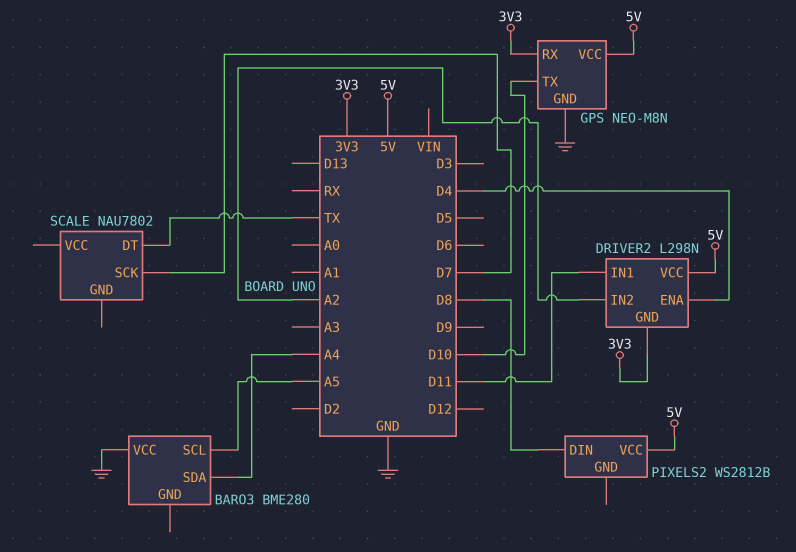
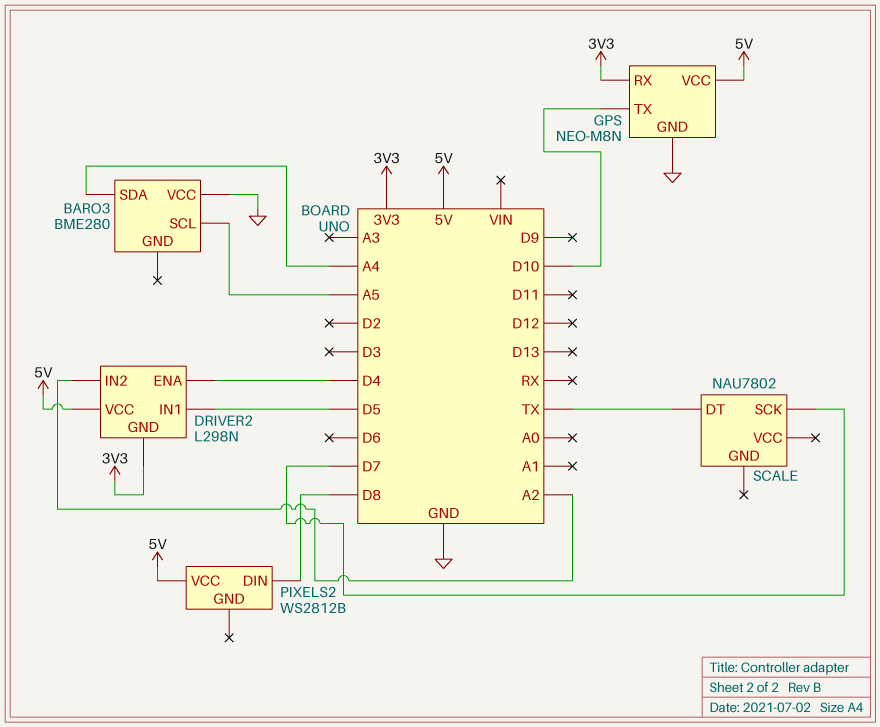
DRIVER2 pin IN1: D11 -> D5

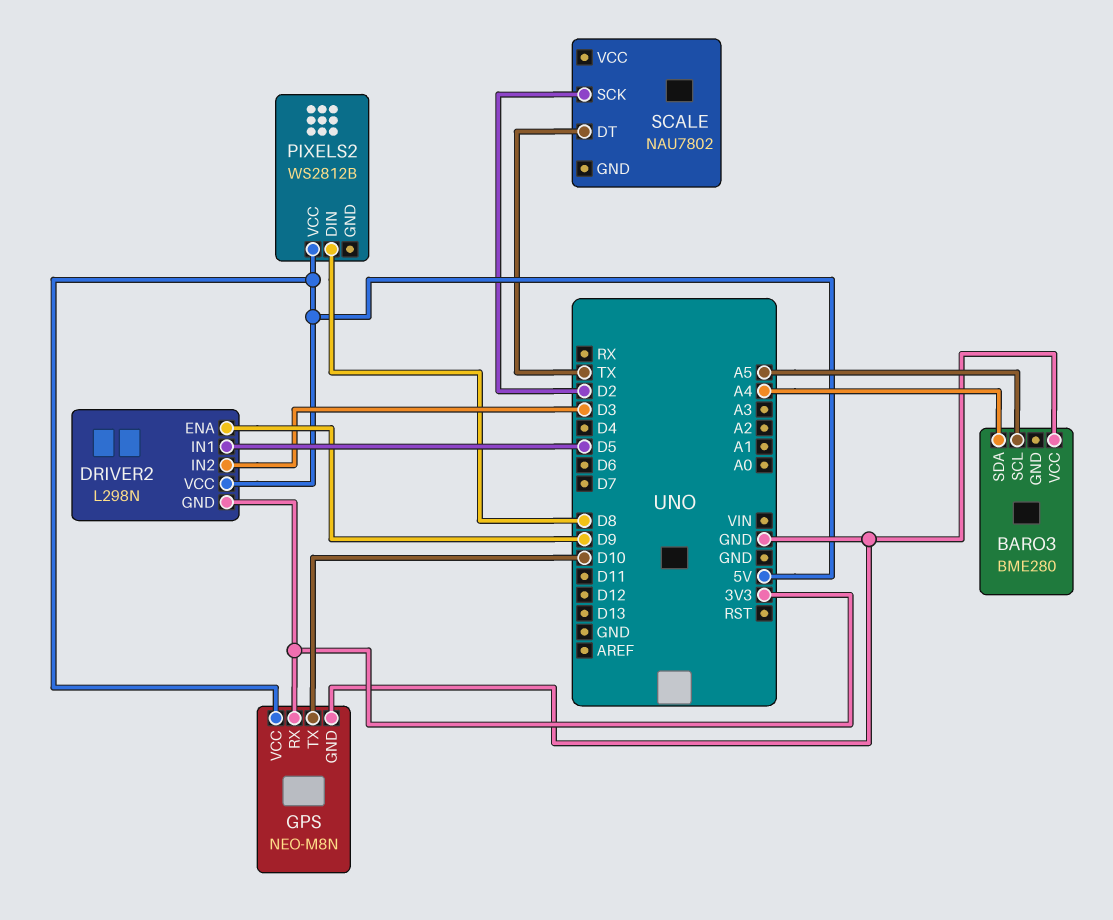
DRIVER2 pin ENA: D4 -> D9
DRIVER2 pin IN2: A2 -> D3
SCALE pin SCK: D7 -> D2

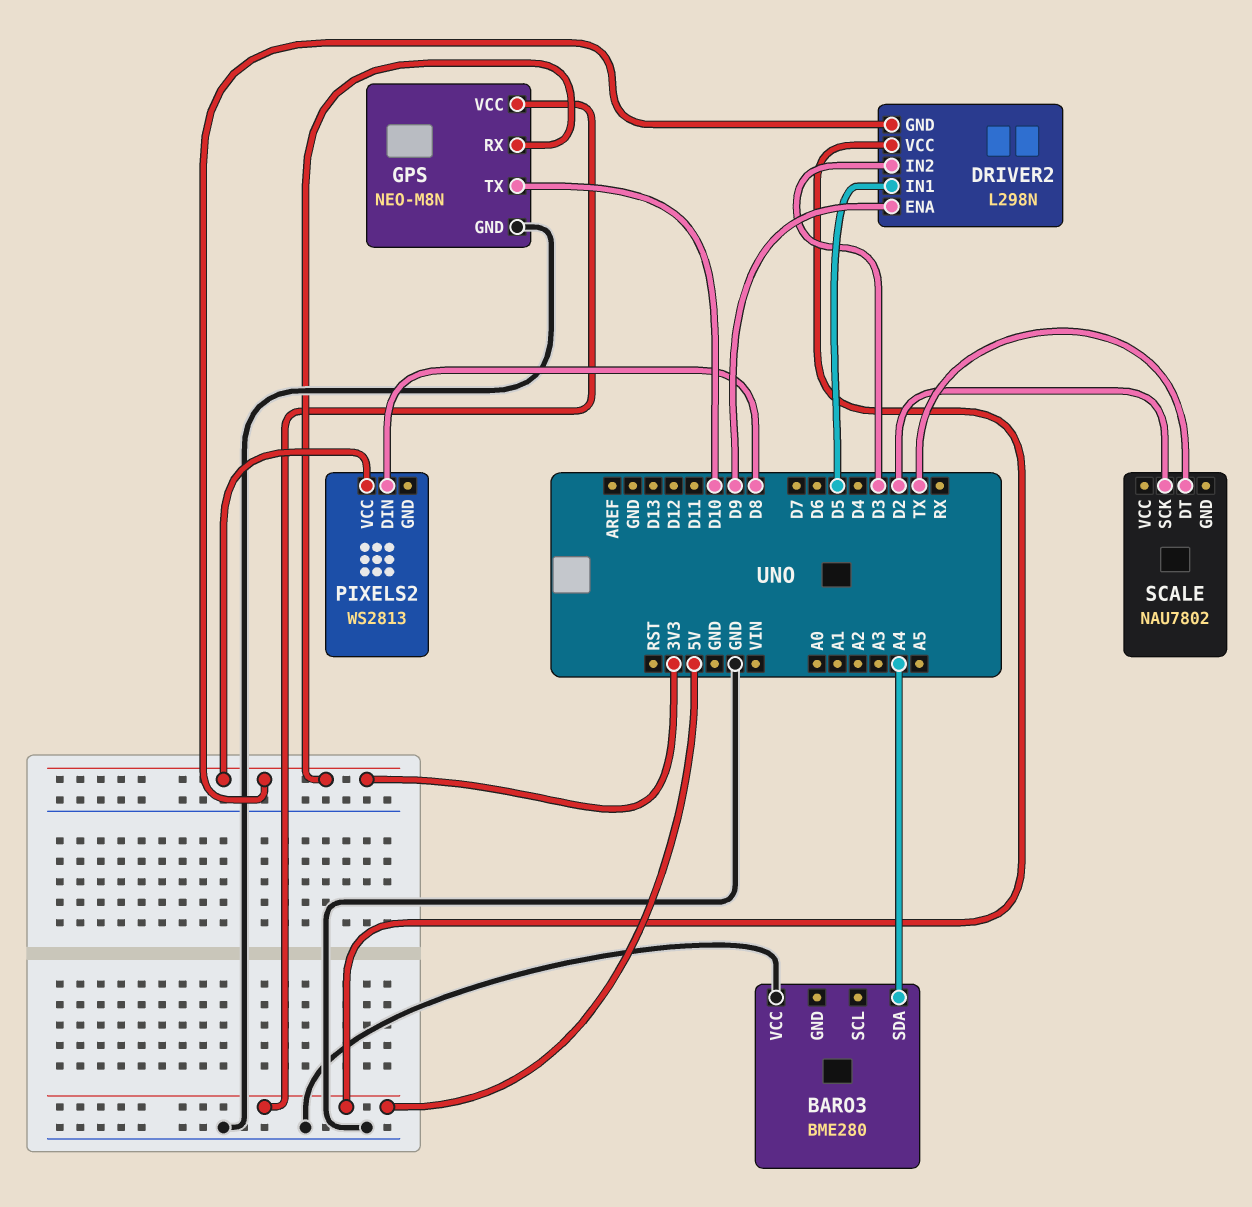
BARO3 pin SCL: A5 -> none
PIXELS2: WS2812B -> WS2813
PIXELS2 pin VCC: 5V -> 3V3

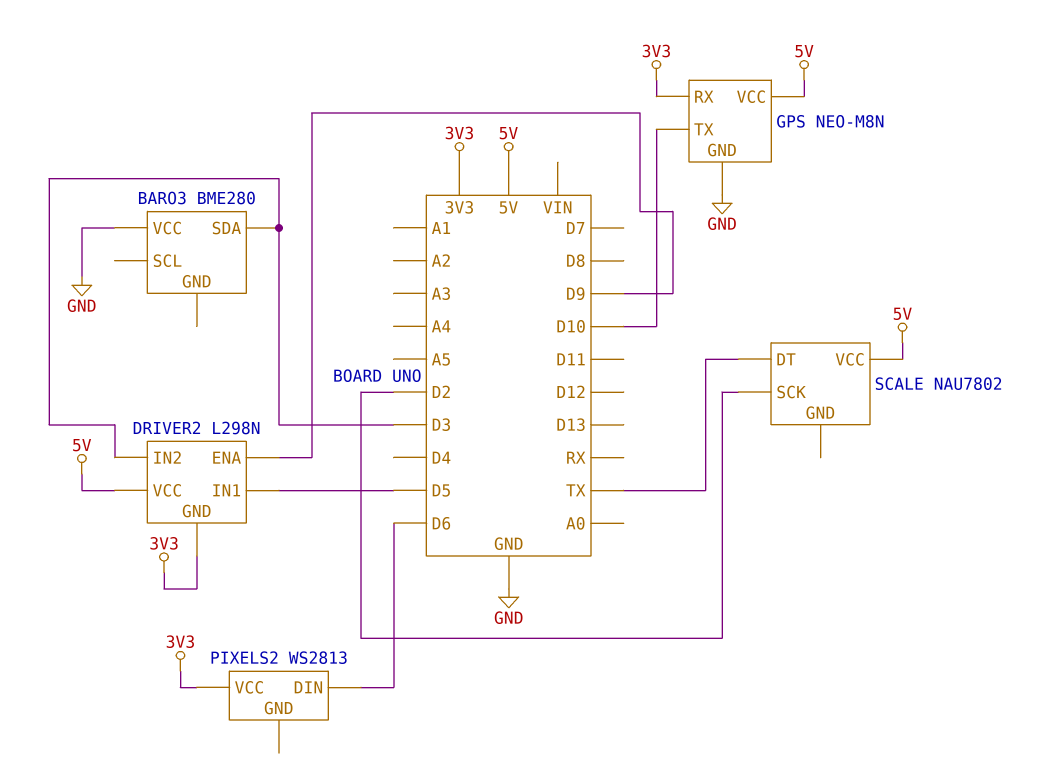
BARO3 pin SDA: A4 -> D3
PIXELS2 pin DIN: D8 -> D6
SCALE pin VCC: none -> 5V

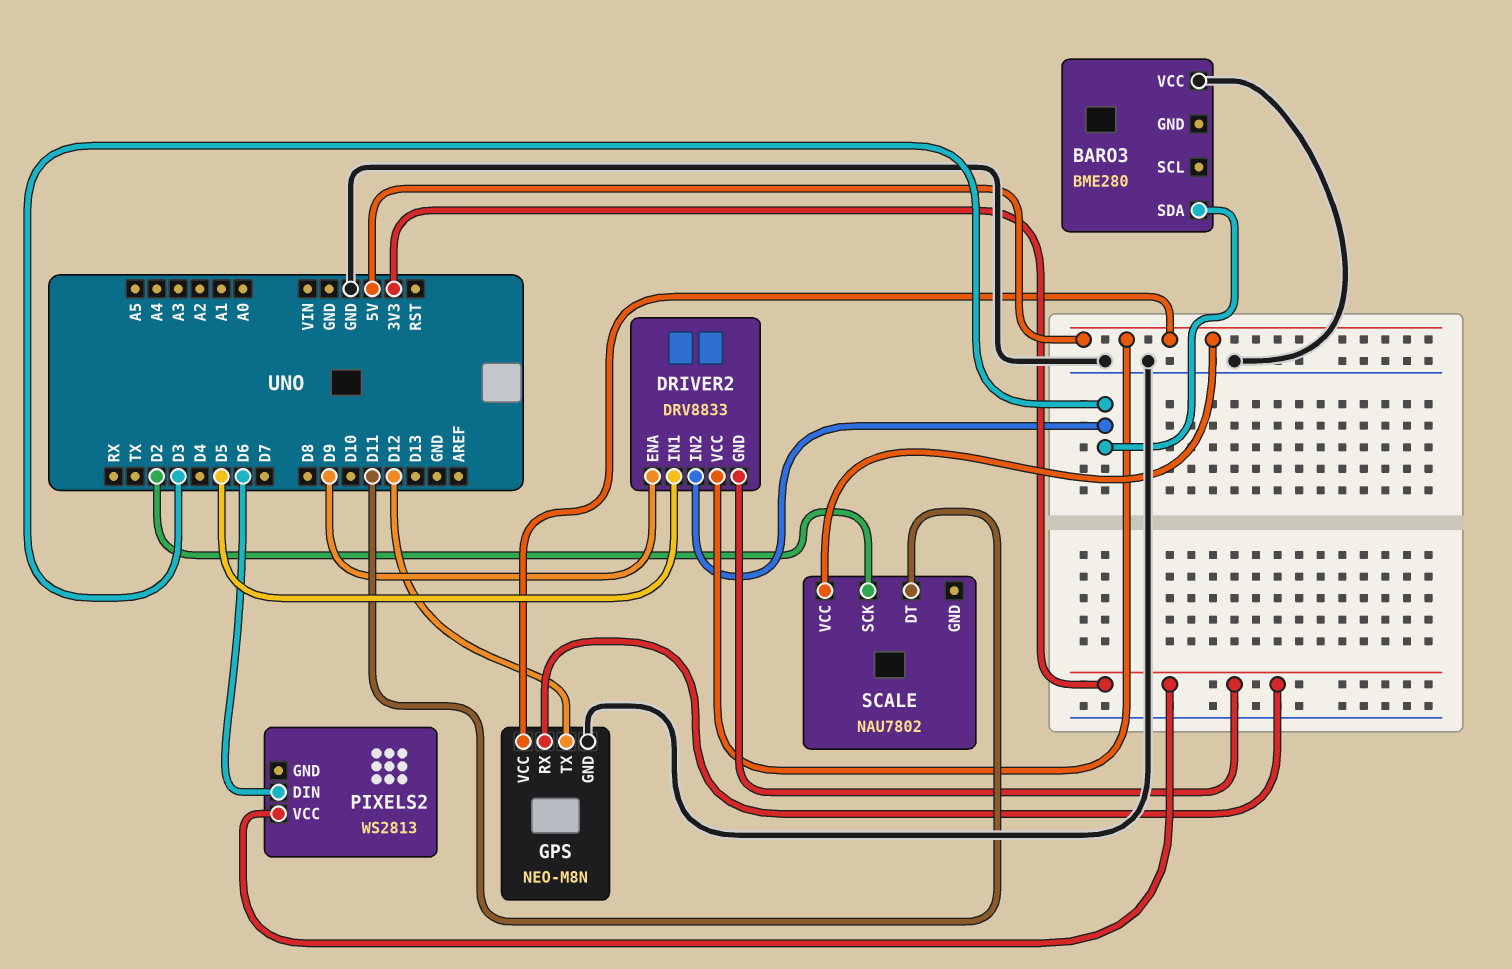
DRIVER2: L298N -> DRV8833
GPS pin TX: D10 -> D12
SCALE pin DT: TX -> D11

